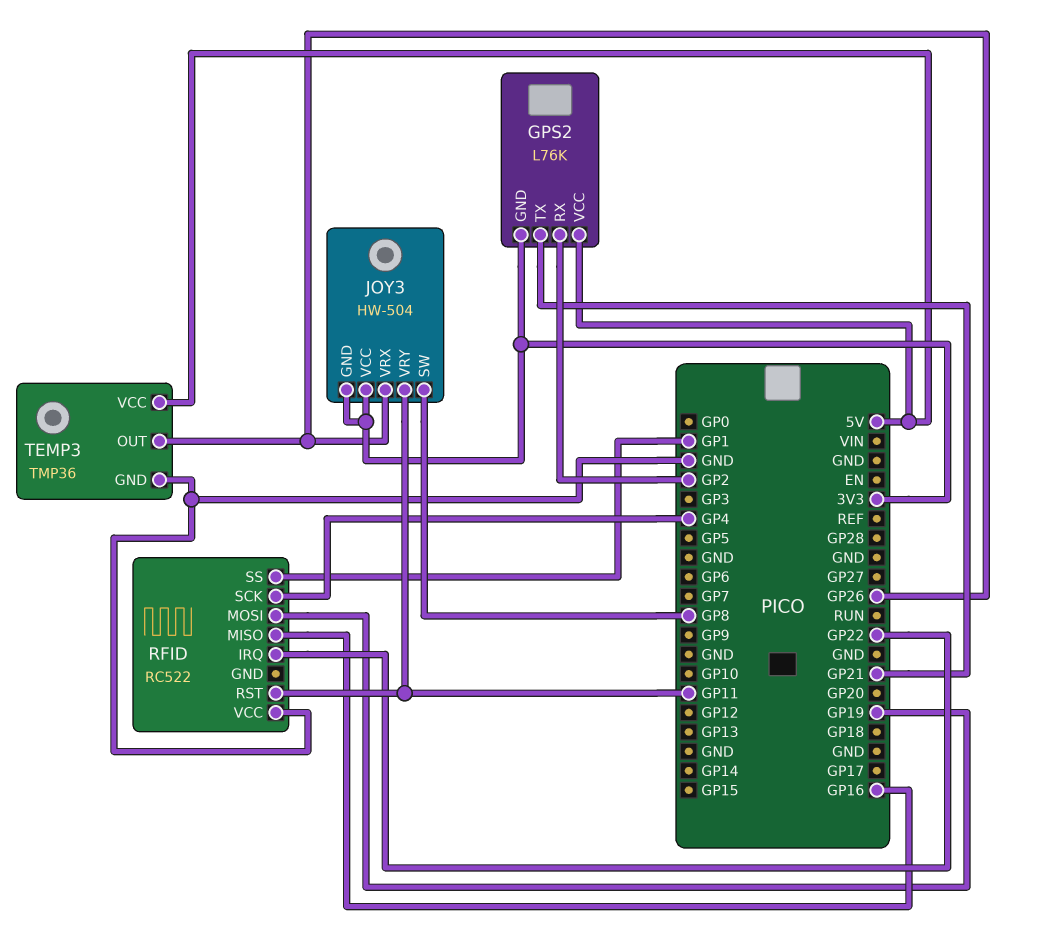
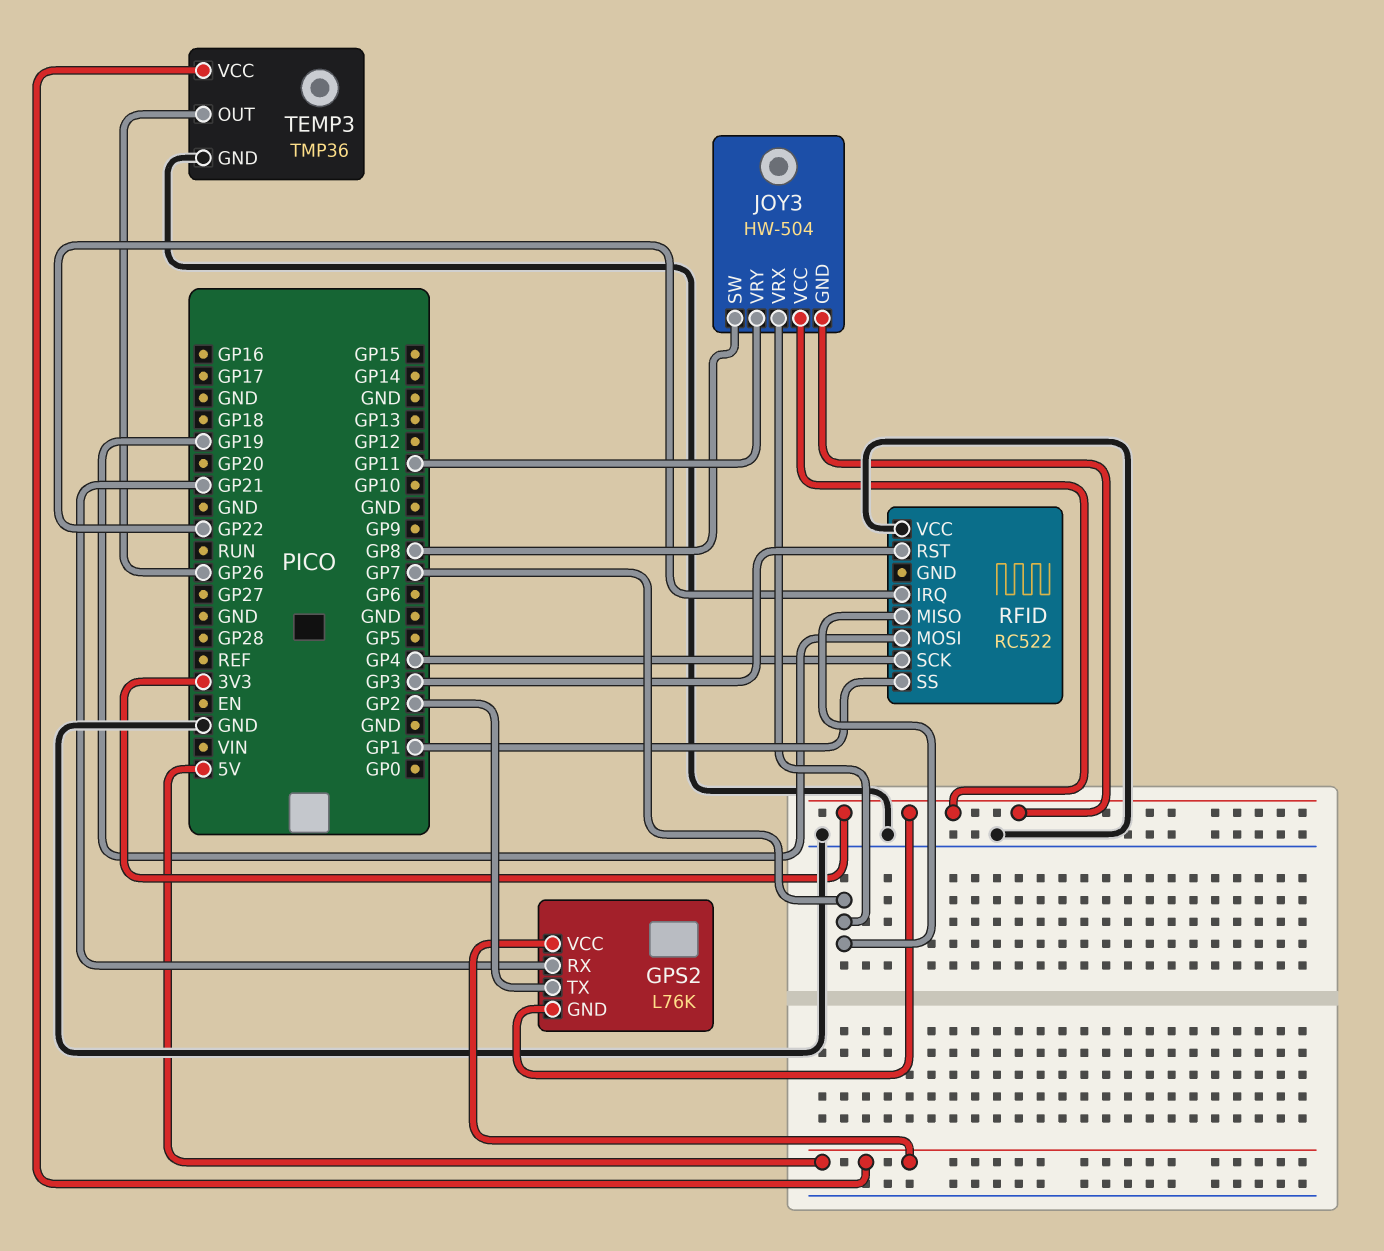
GPS2 pin RX: GP2 -> GP21
GPS2 pin TX: GP21 -> GP2
JOY3 pin VRX: GP26 -> GP7
RFID pin MISO: GP16 -> GP7
RFID pin RST: GP11 -> GP3

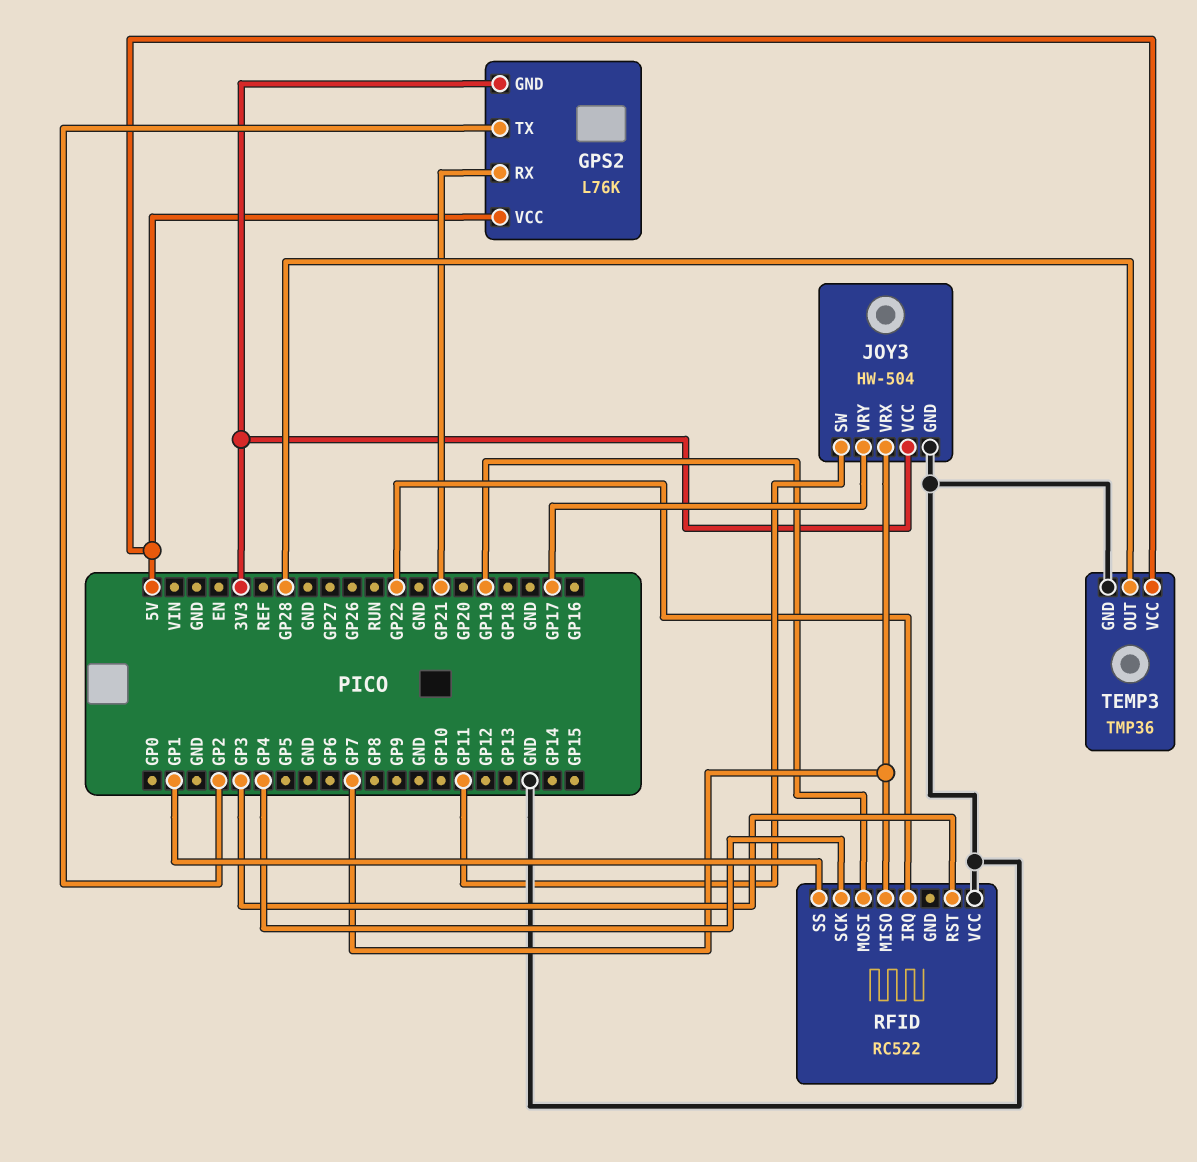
JOY3 pin GND: 3V3 -> GND
JOY3 pin SW: GP8 -> GP11
JOY3 pin VRY: GP11 -> GP17
TEMP3 pin OUT: GP26 -> GP28

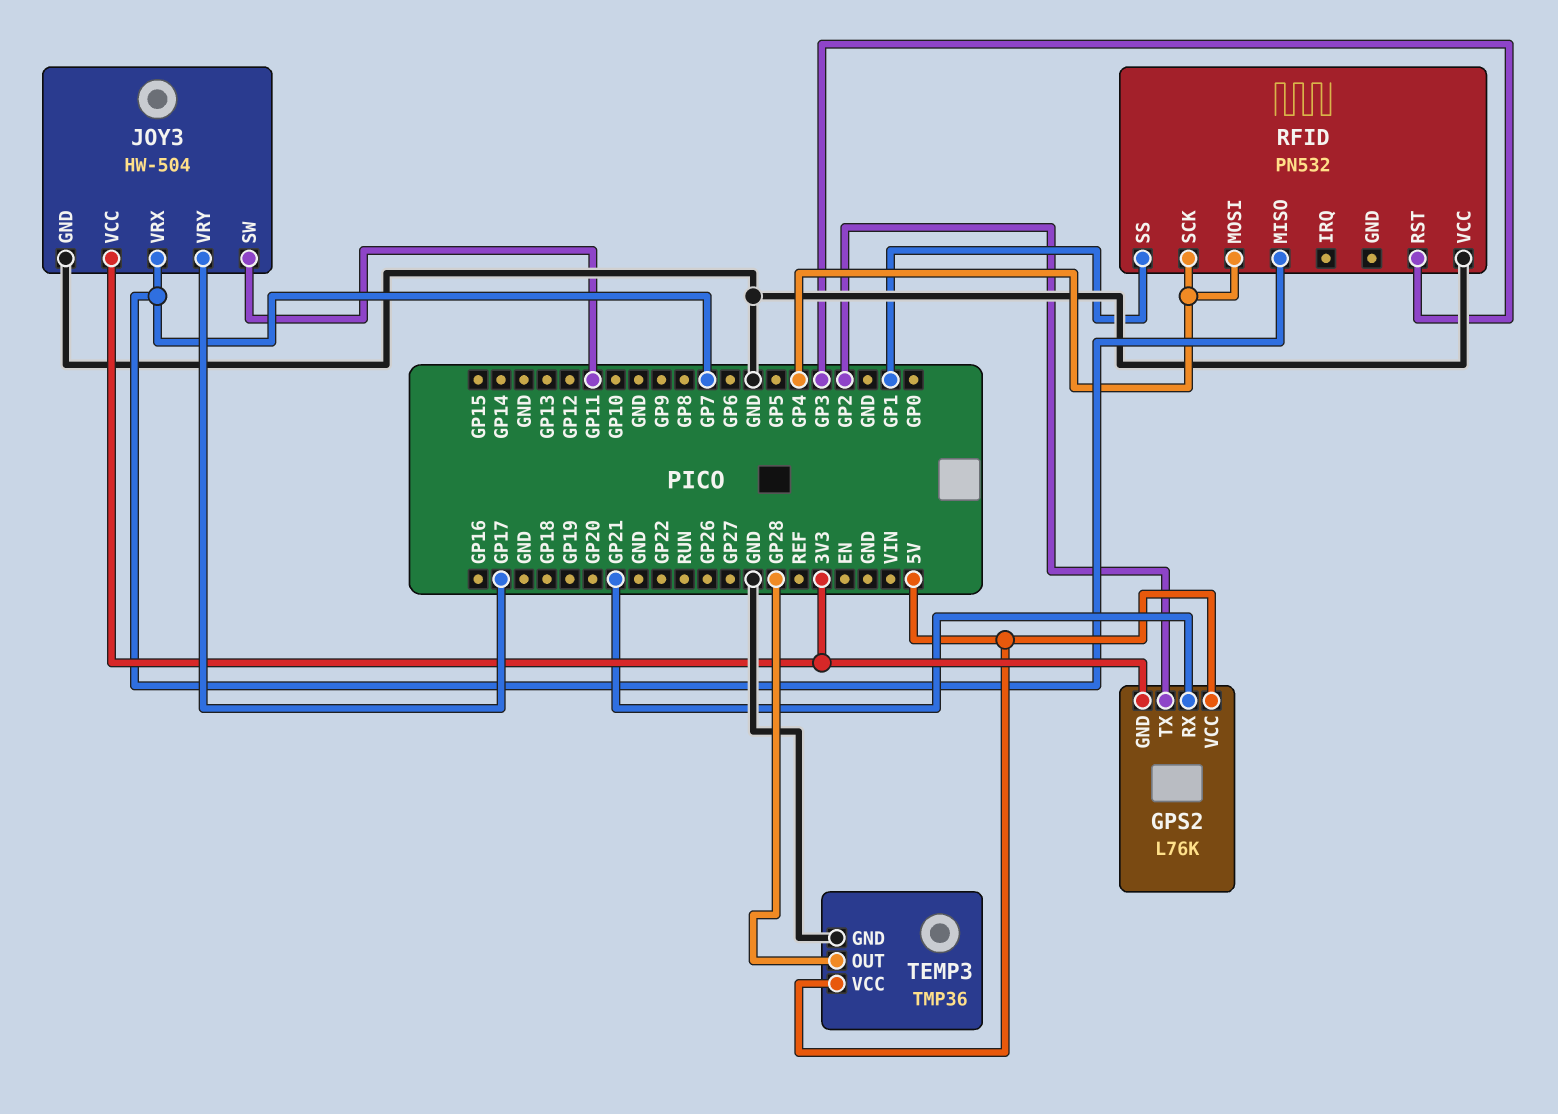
RFID: RC522 -> PN532
RFID pin IRQ: GP22 -> none
RFID pin MOSI: GP19 -> GP4

